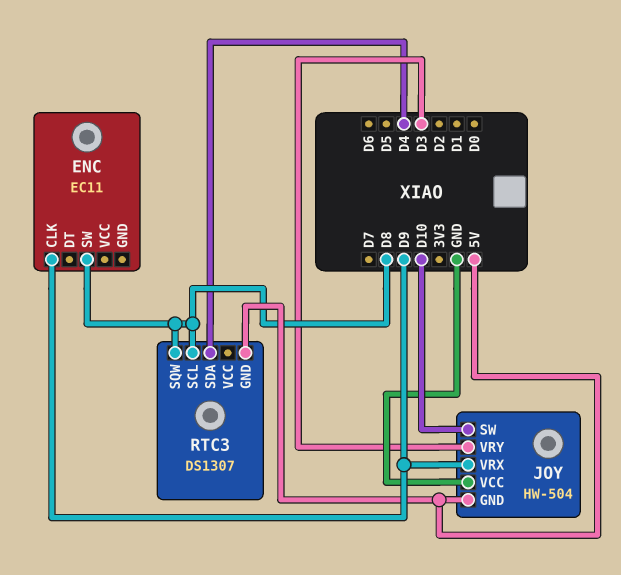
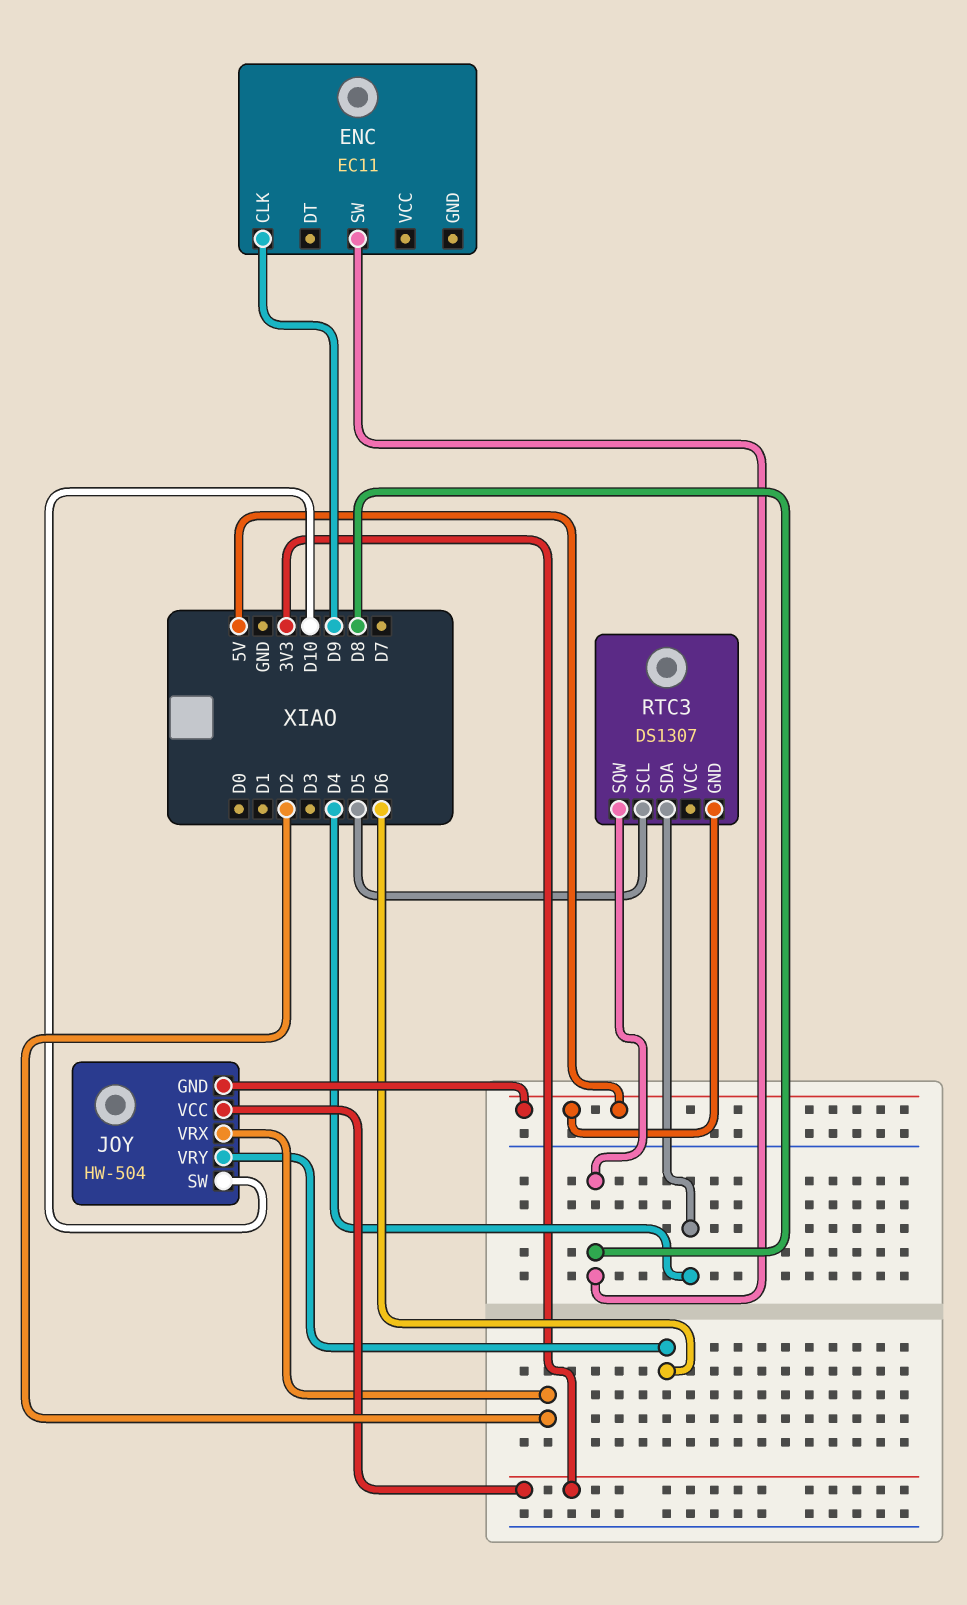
JOY pin VCC: GND -> 3V3
JOY pin VRX: D9 -> D2
JOY pin VRY: D3 -> D6
RTC3 pin SCL: D8 -> D5

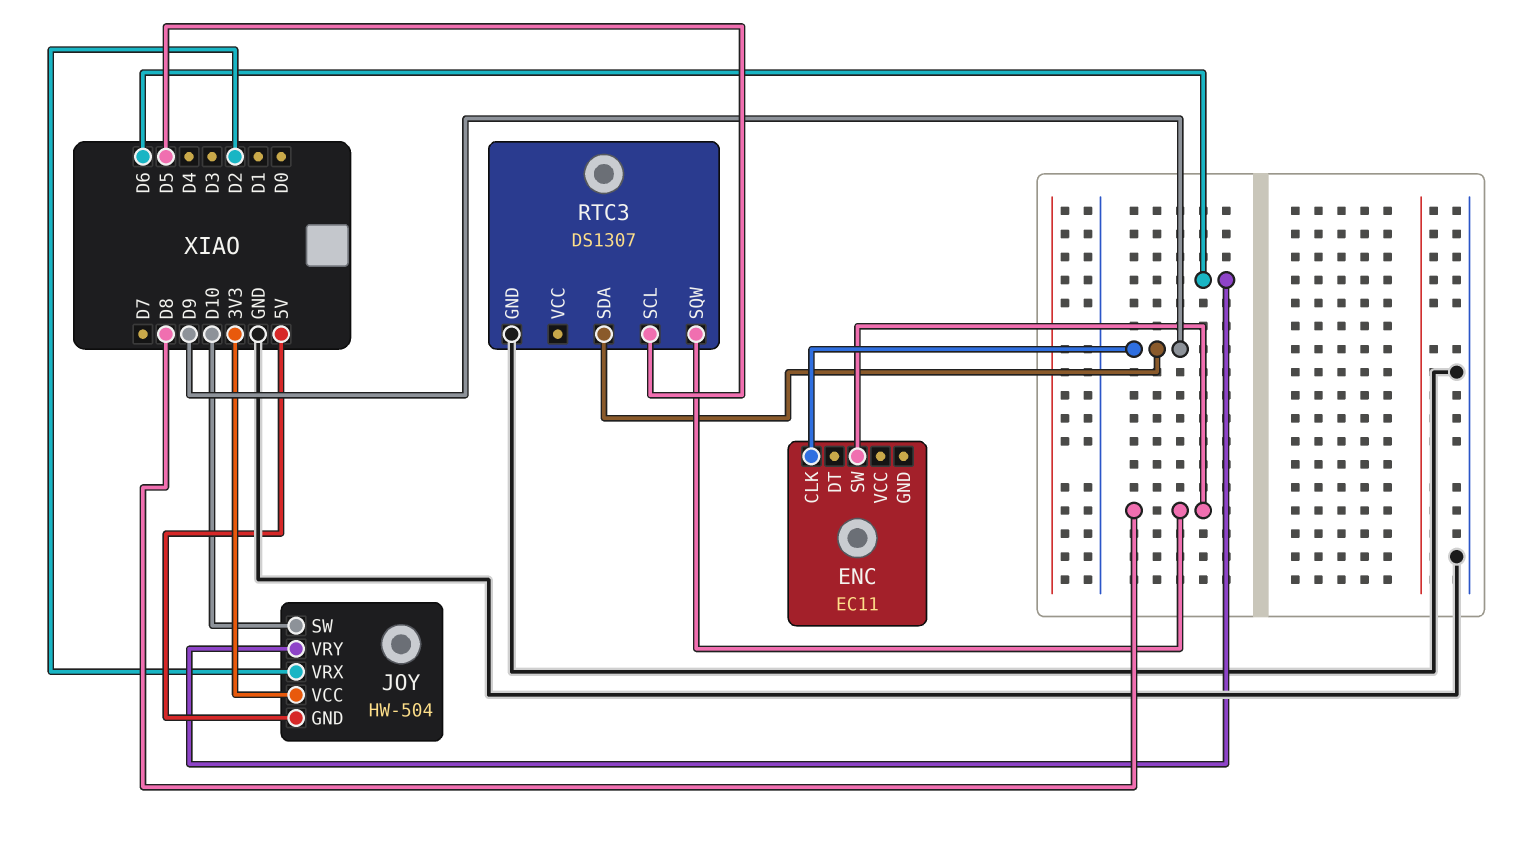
RTC3 pin GND: 5V -> GND
RTC3 pin SDA: D4 -> D9

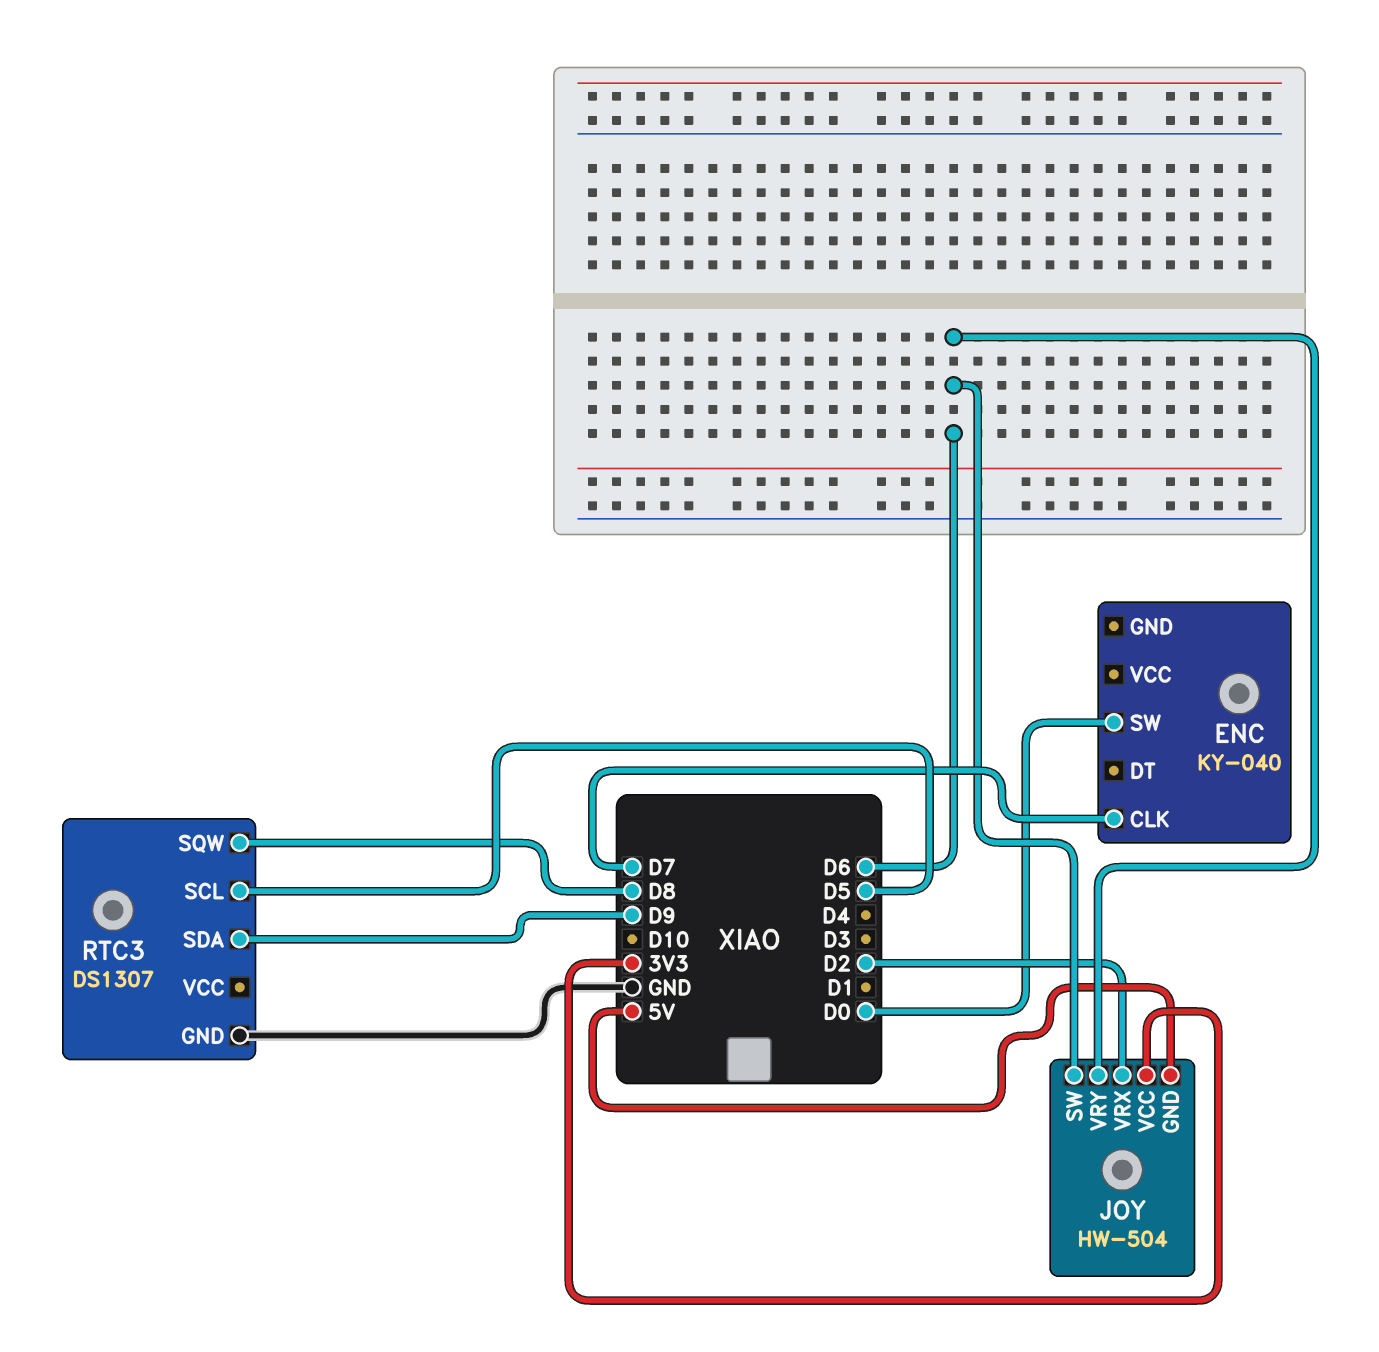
ENC: EC11 -> KY-040
ENC pin CLK: D9 -> D7
ENC pin SW: D8 -> D0
JOY pin SW: D10 -> D6

